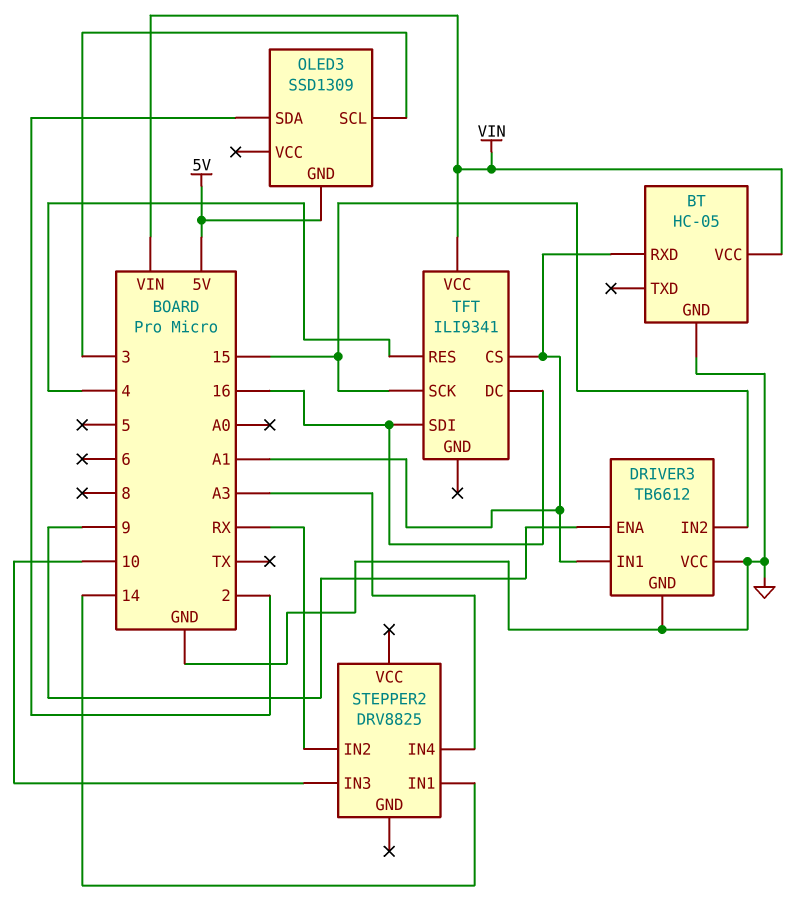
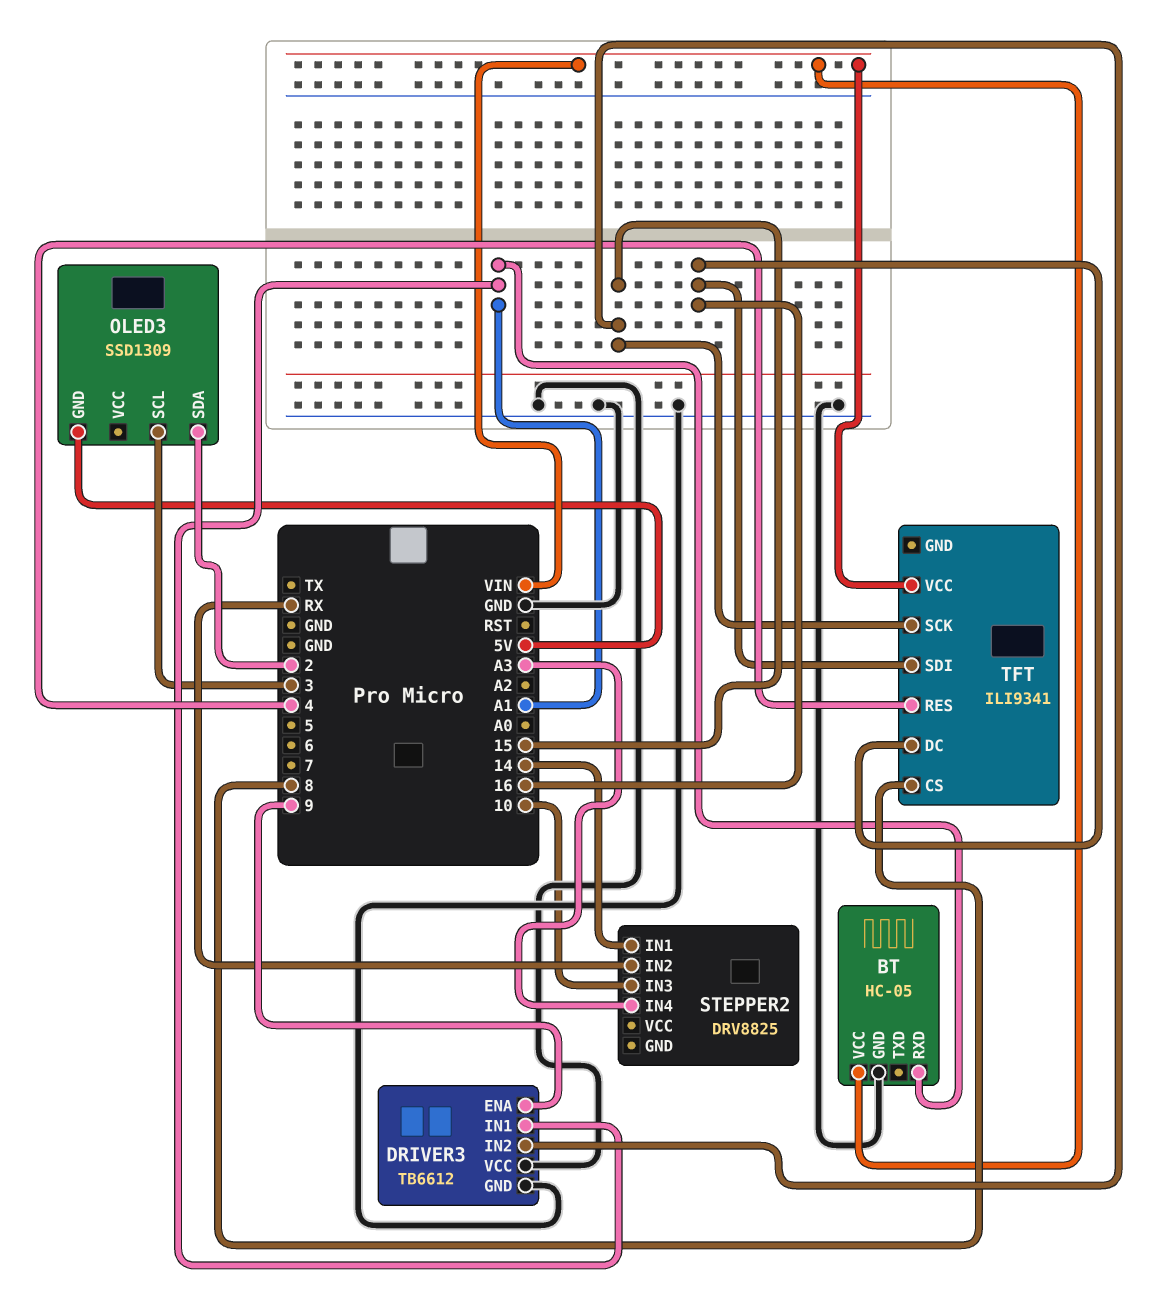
TFT pin CS: A1 -> 8

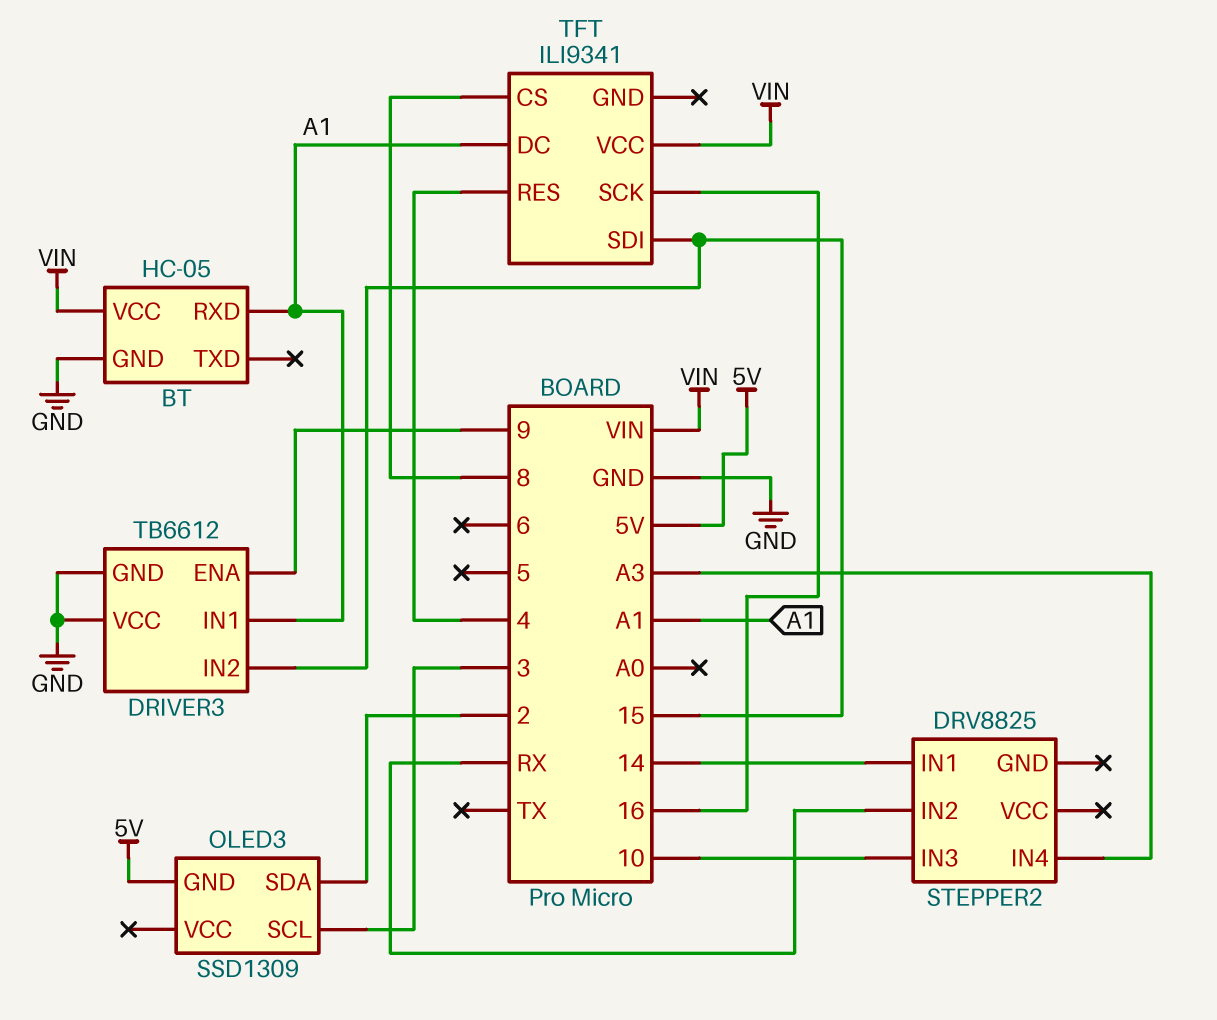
TFT pin DC: 16 -> A1
TFT pin SCK: 15 -> 16
TFT pin SDI: 16 -> 15

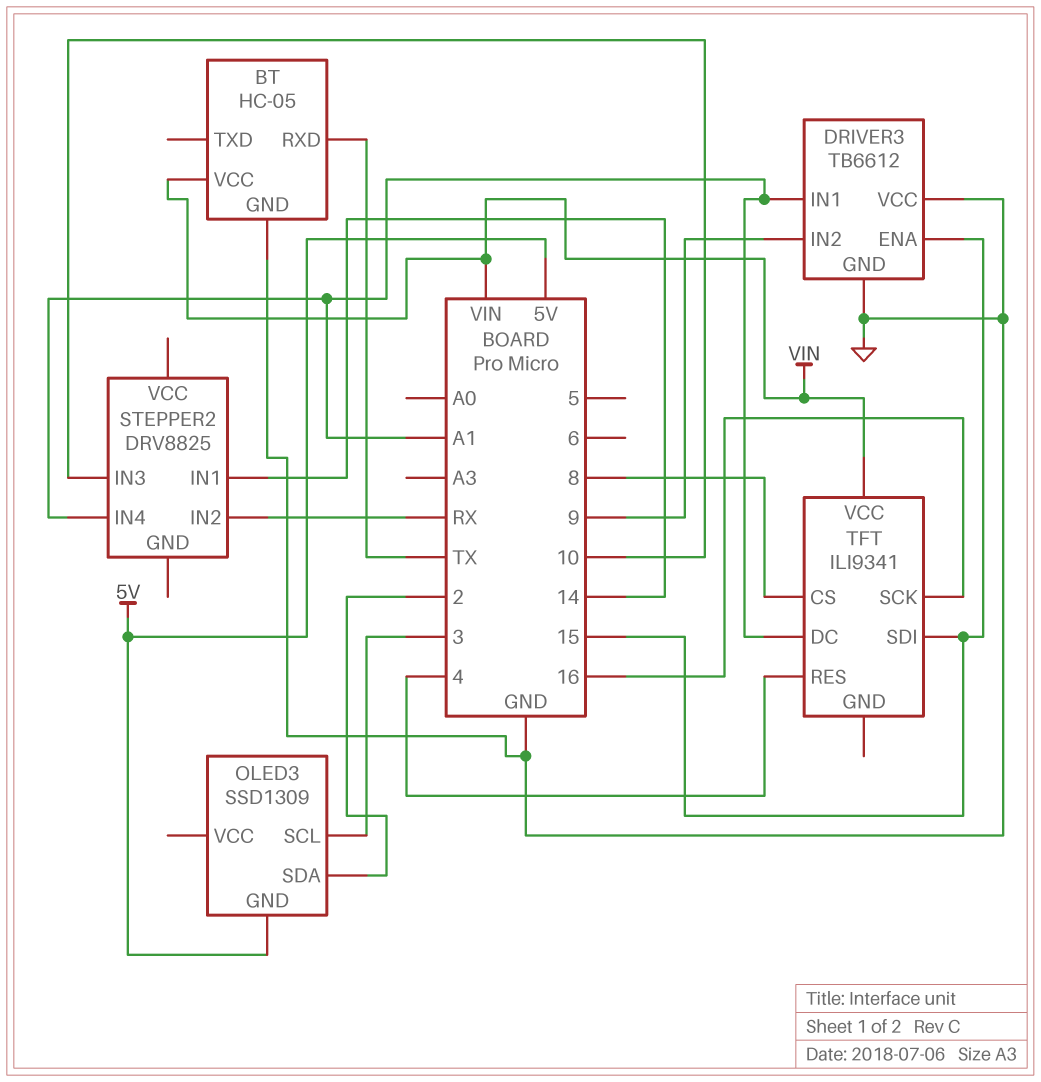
BT pin RXD: A1 -> TX
DRIVER3 pin ENA: 9 -> 15
DRIVER3 pin IN2: 15 -> 9
STEPPER2 pin IN4: A3 -> A1

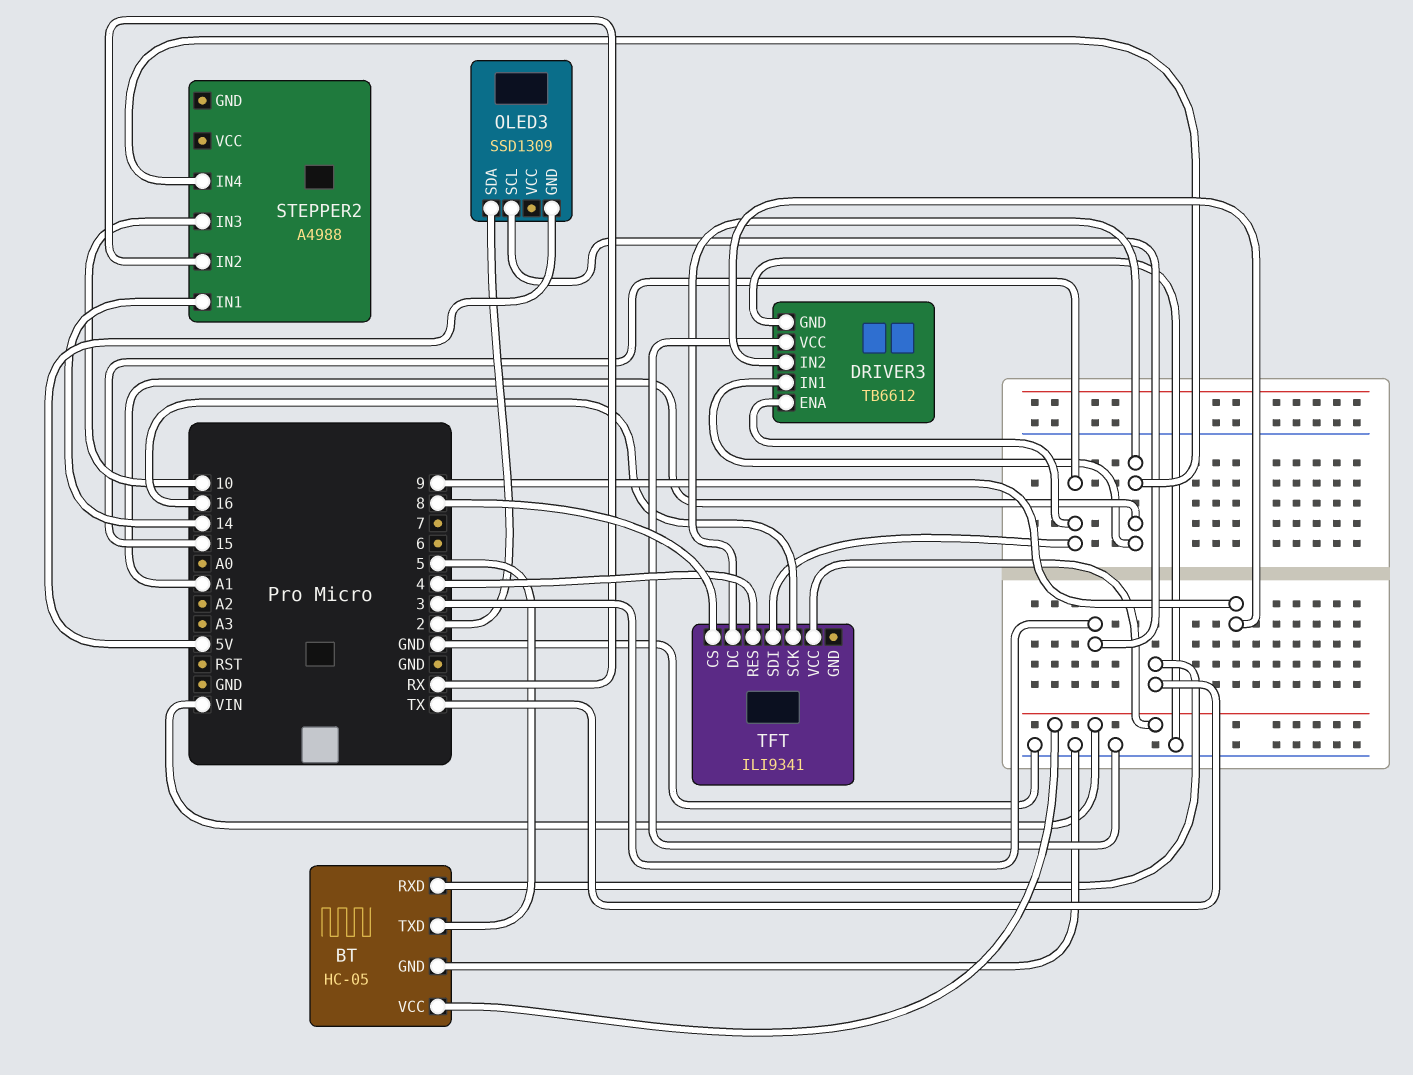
BT pin TXD: none -> 5
STEPPER2: DRV8825 -> A4988

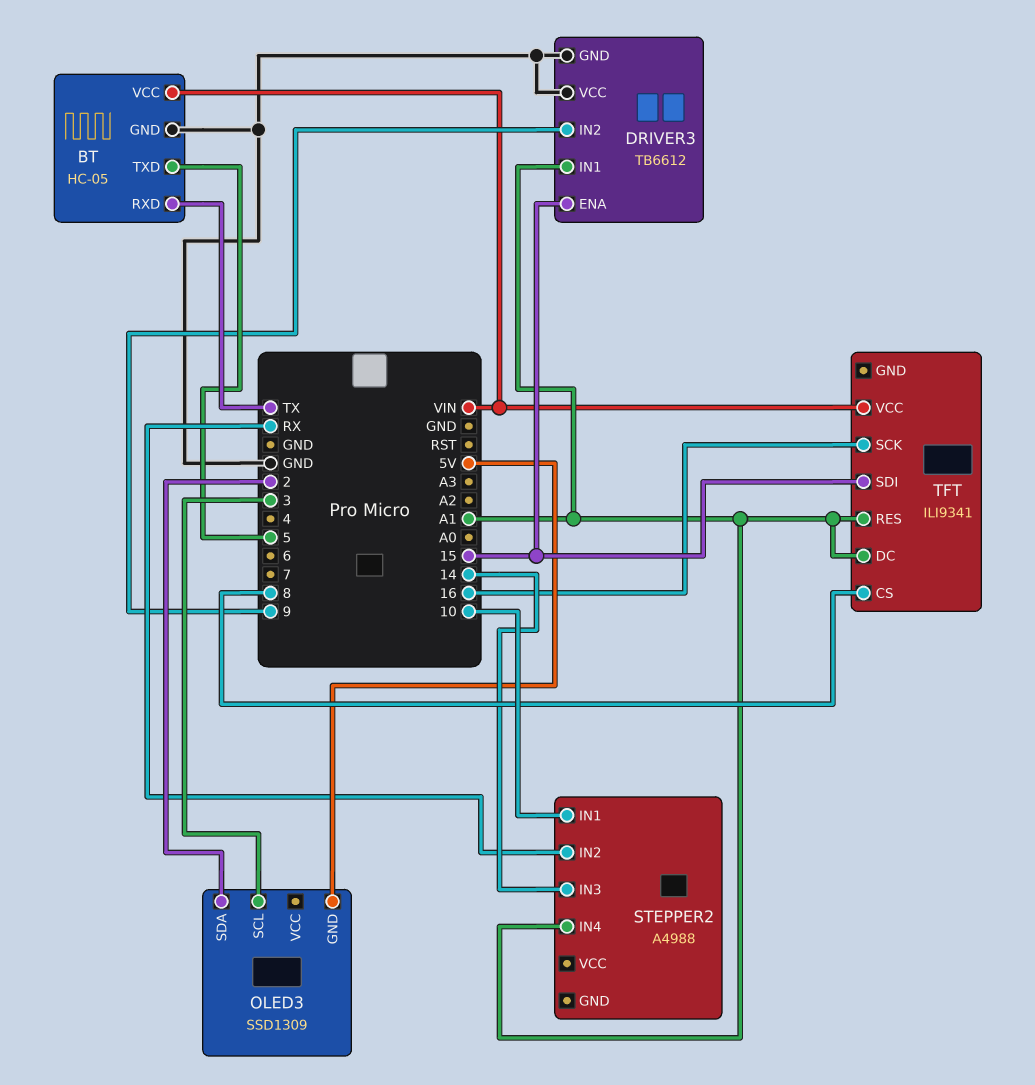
STEPPER2 pin IN1: 14 -> 10
STEPPER2 pin IN3: 10 -> 14
TFT pin RES: 4 -> A1

